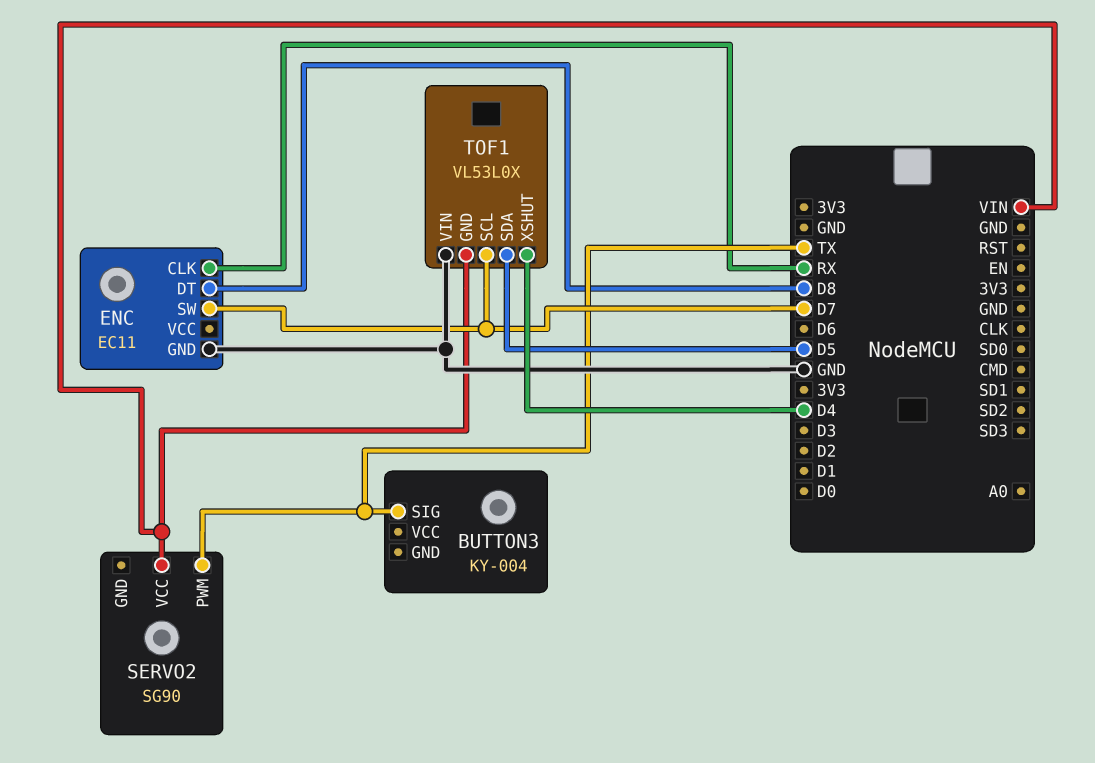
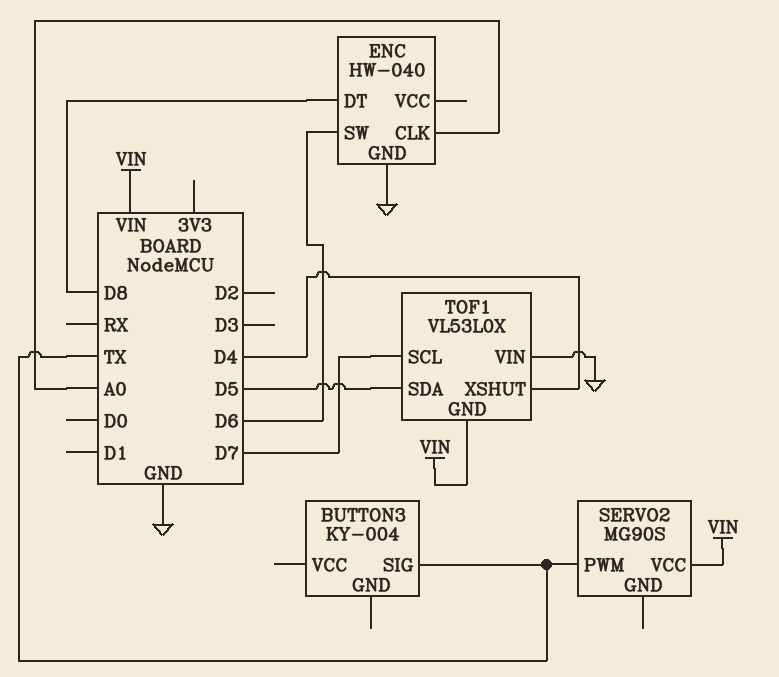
ENC: EC11 -> HW-040
ENC pin CLK: RX -> A0
ENC pin SW: D7 -> D6
SERVO2: SG90 -> MG90S

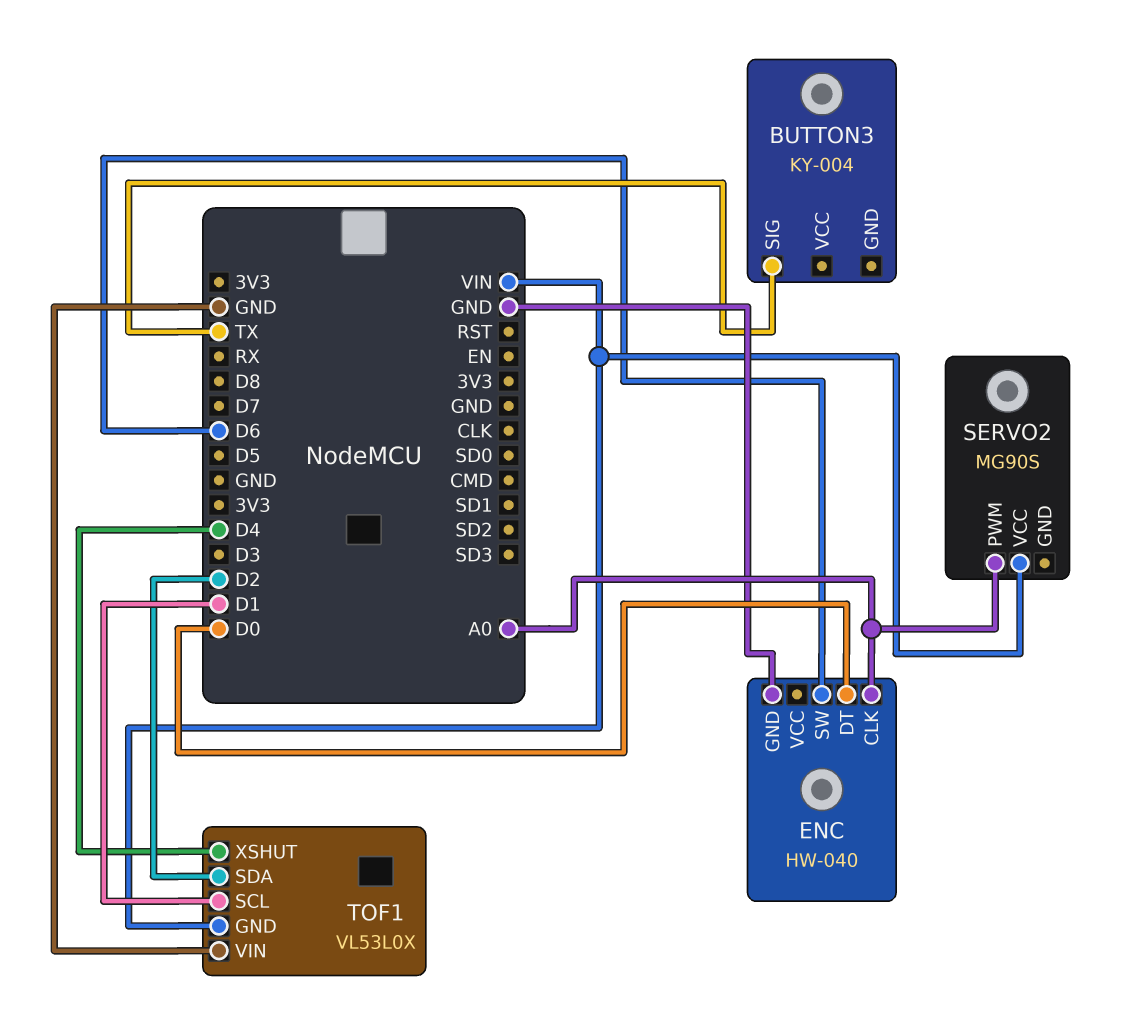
ENC pin DT: D8 -> D0
SERVO2 pin PWM: TX -> A0
TOF1 pin SCL: D7 -> D1
TOF1 pin SDA: D5 -> D2

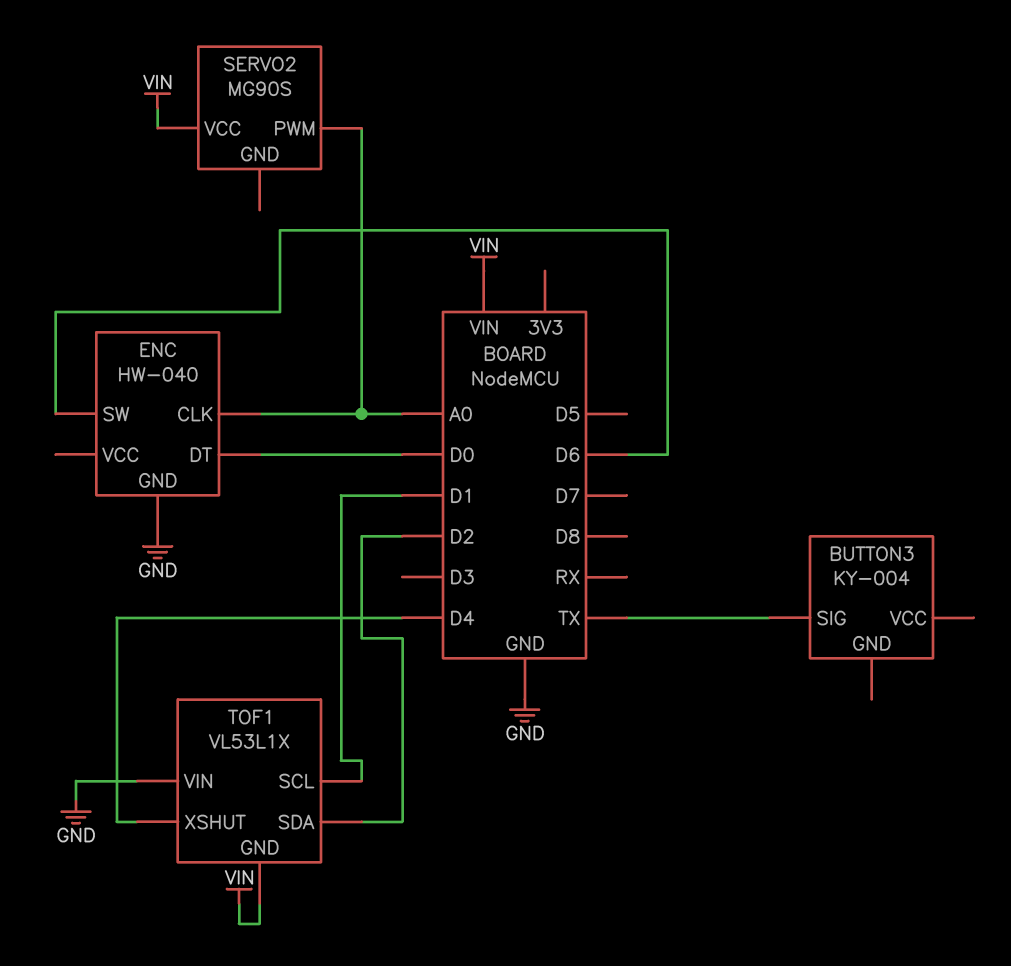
TOF1: VL53L0X -> VL53L1X

